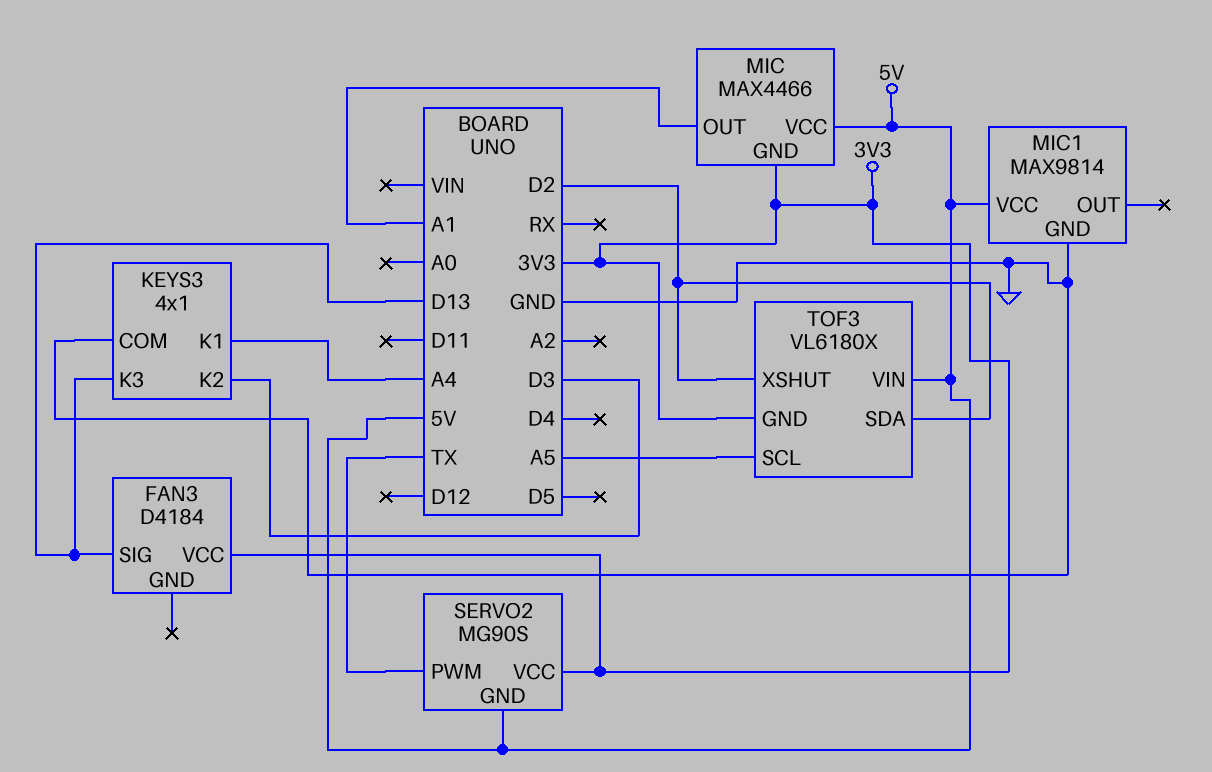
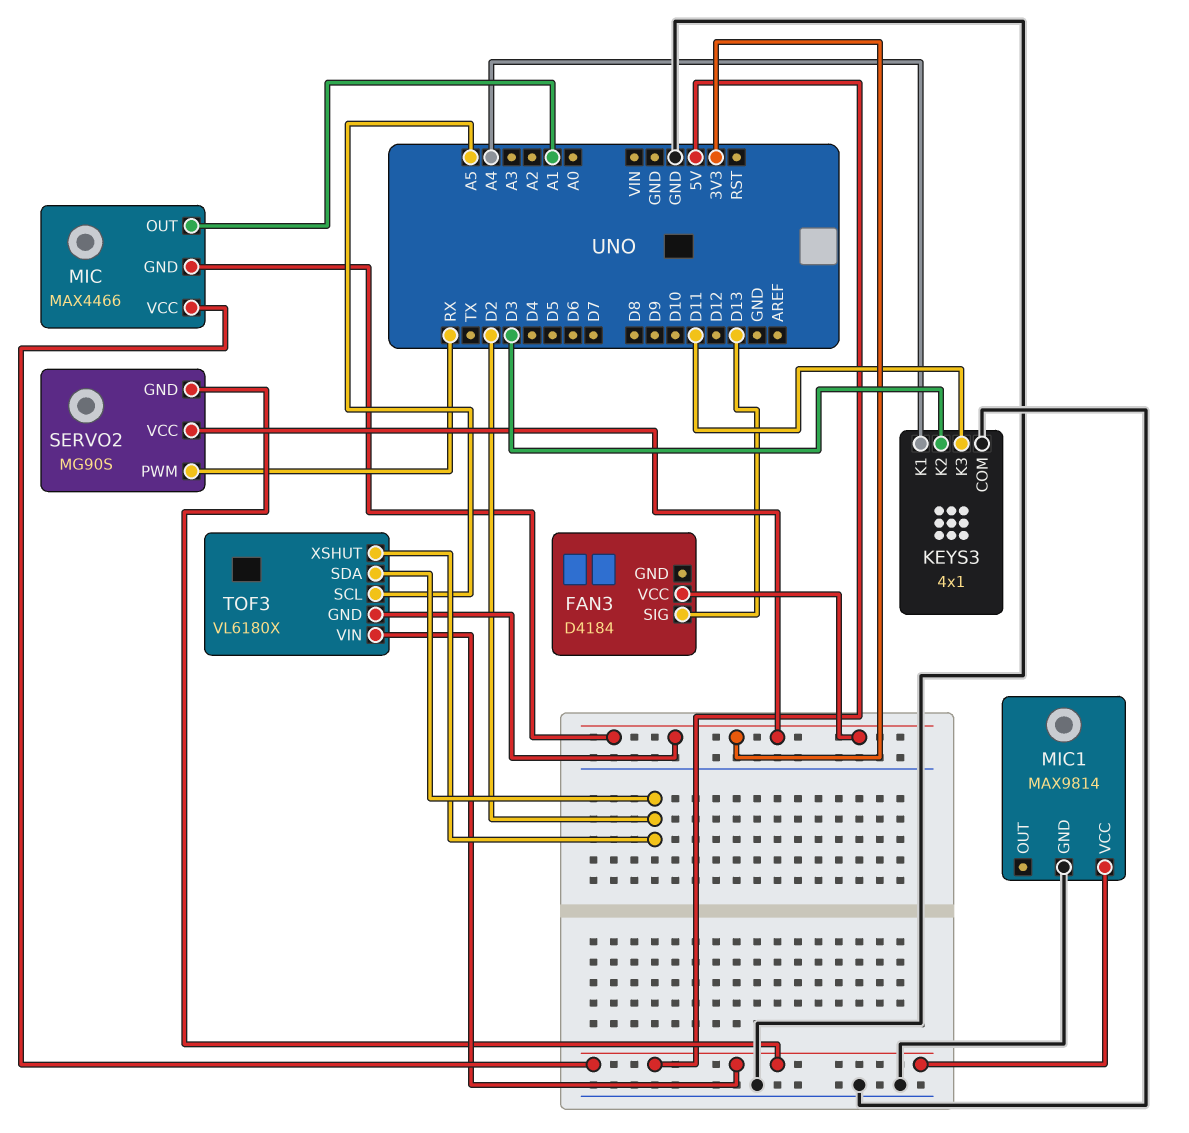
KEYS3 pin K3: D13 -> D11
SERVO2 pin PWM: TX -> RX

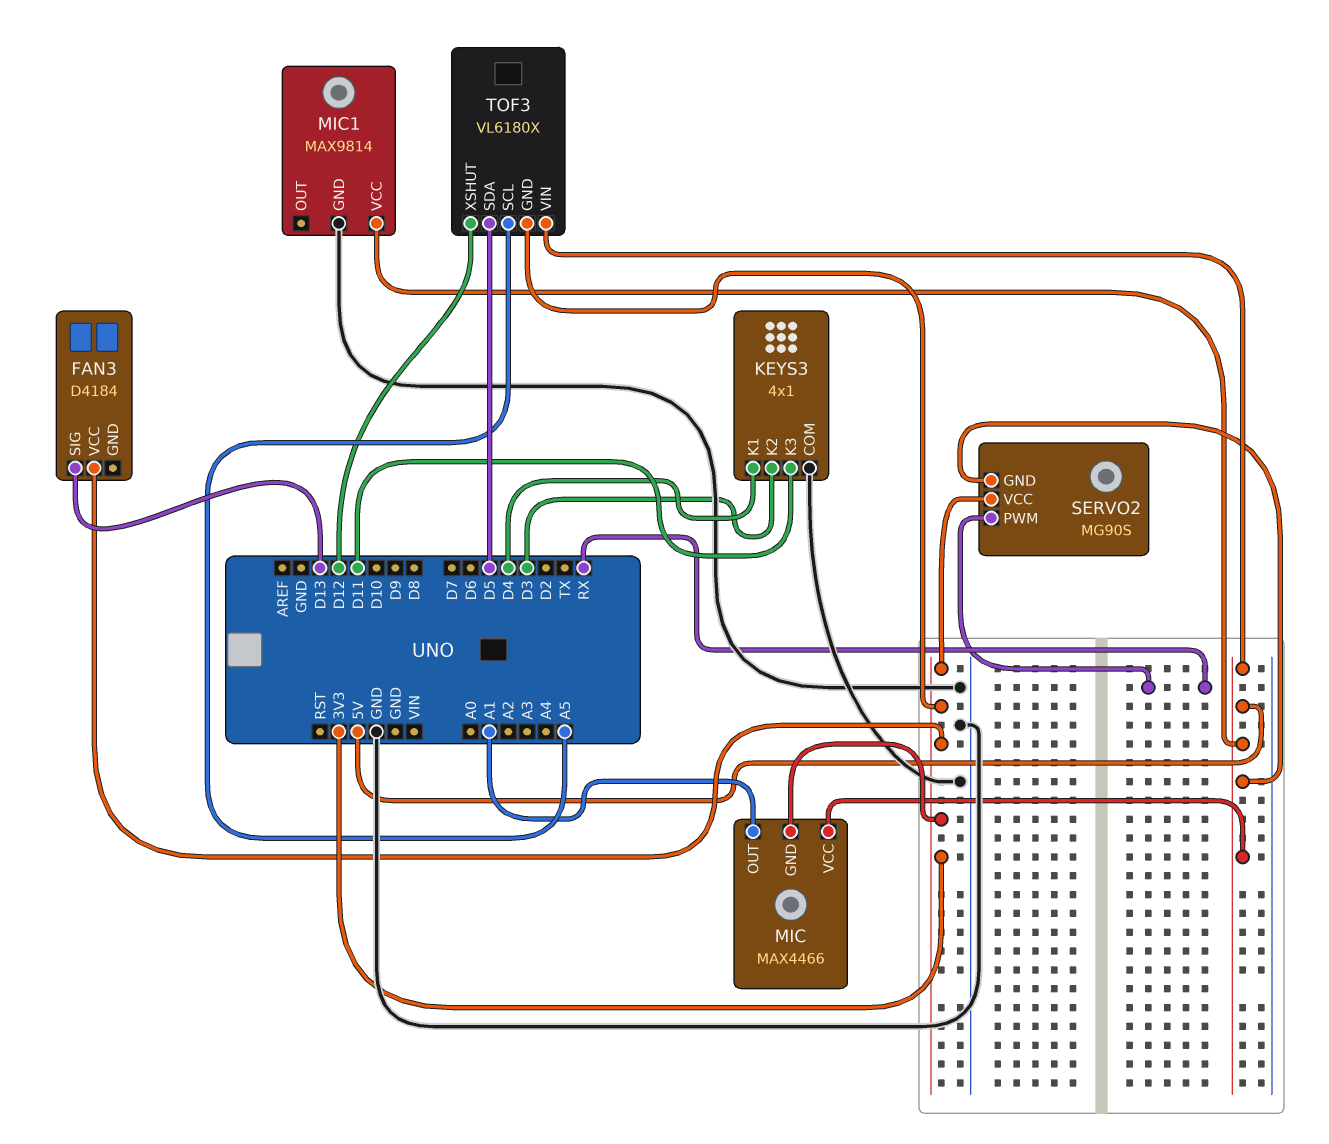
KEYS3 pin K1: A4 -> D4
TOF3 pin SDA: D2 -> D5
TOF3 pin XSHUT: D2 -> D12

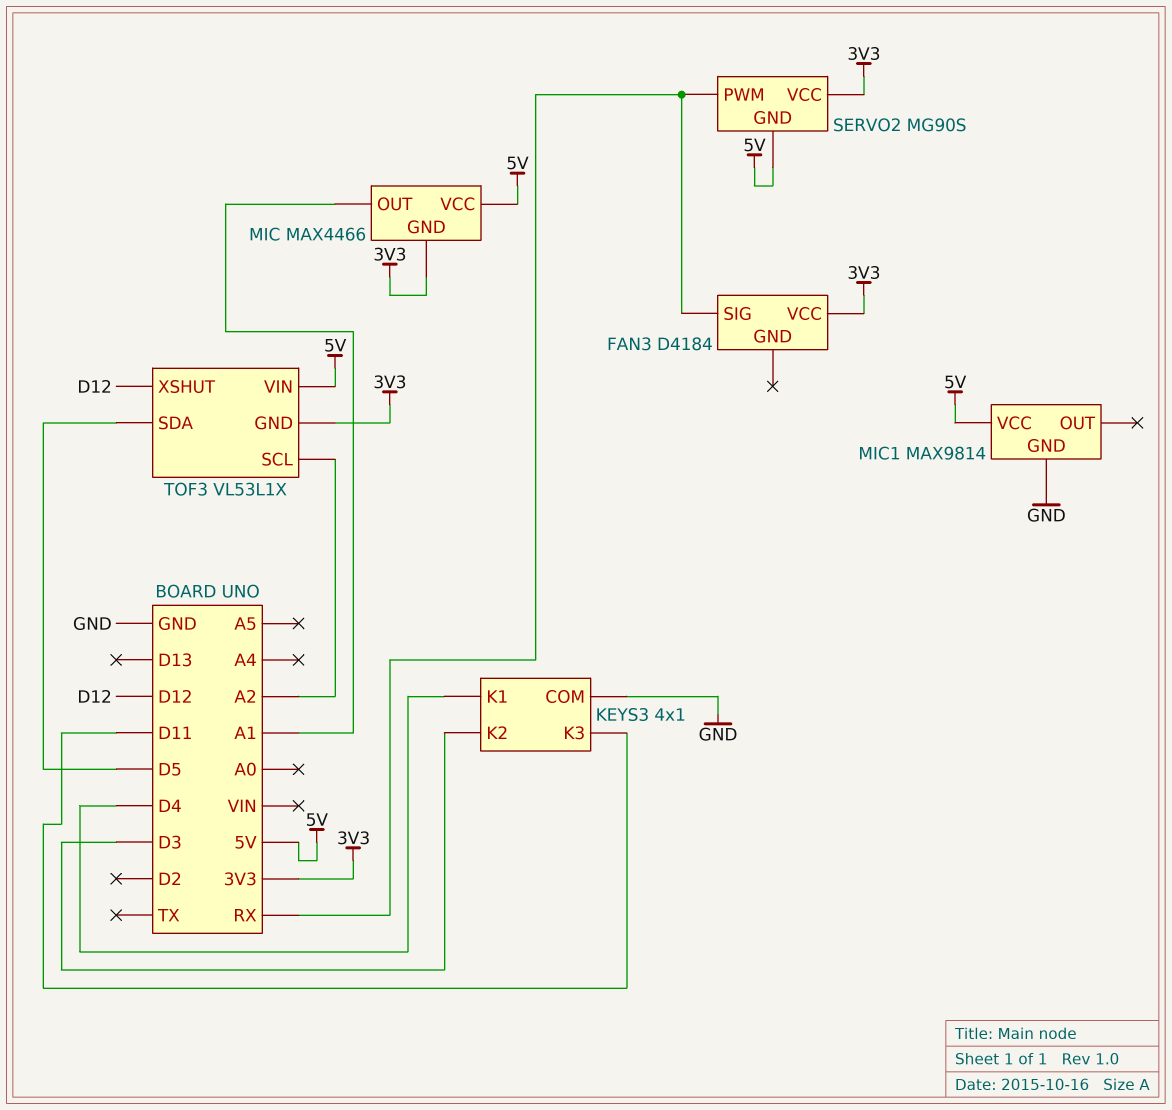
FAN3 pin SIG: D13 -> RX
TOF3: VL6180X -> VL53L1X
TOF3 pin SCL: A5 -> A2

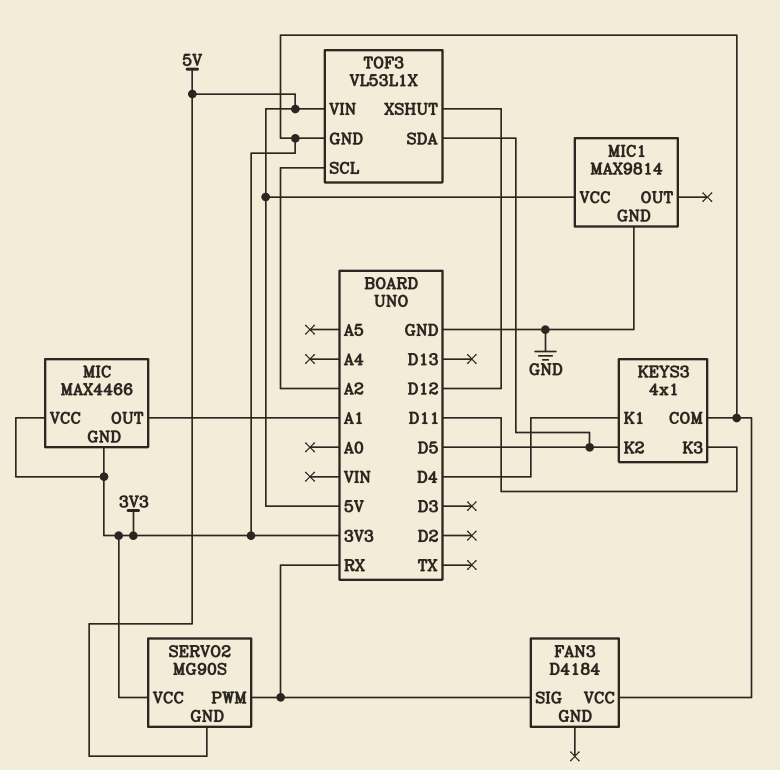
KEYS3 pin COM: GND -> 3V3
KEYS3 pin K2: D3 -> D5
MIC pin VCC: 5V -> 3V3

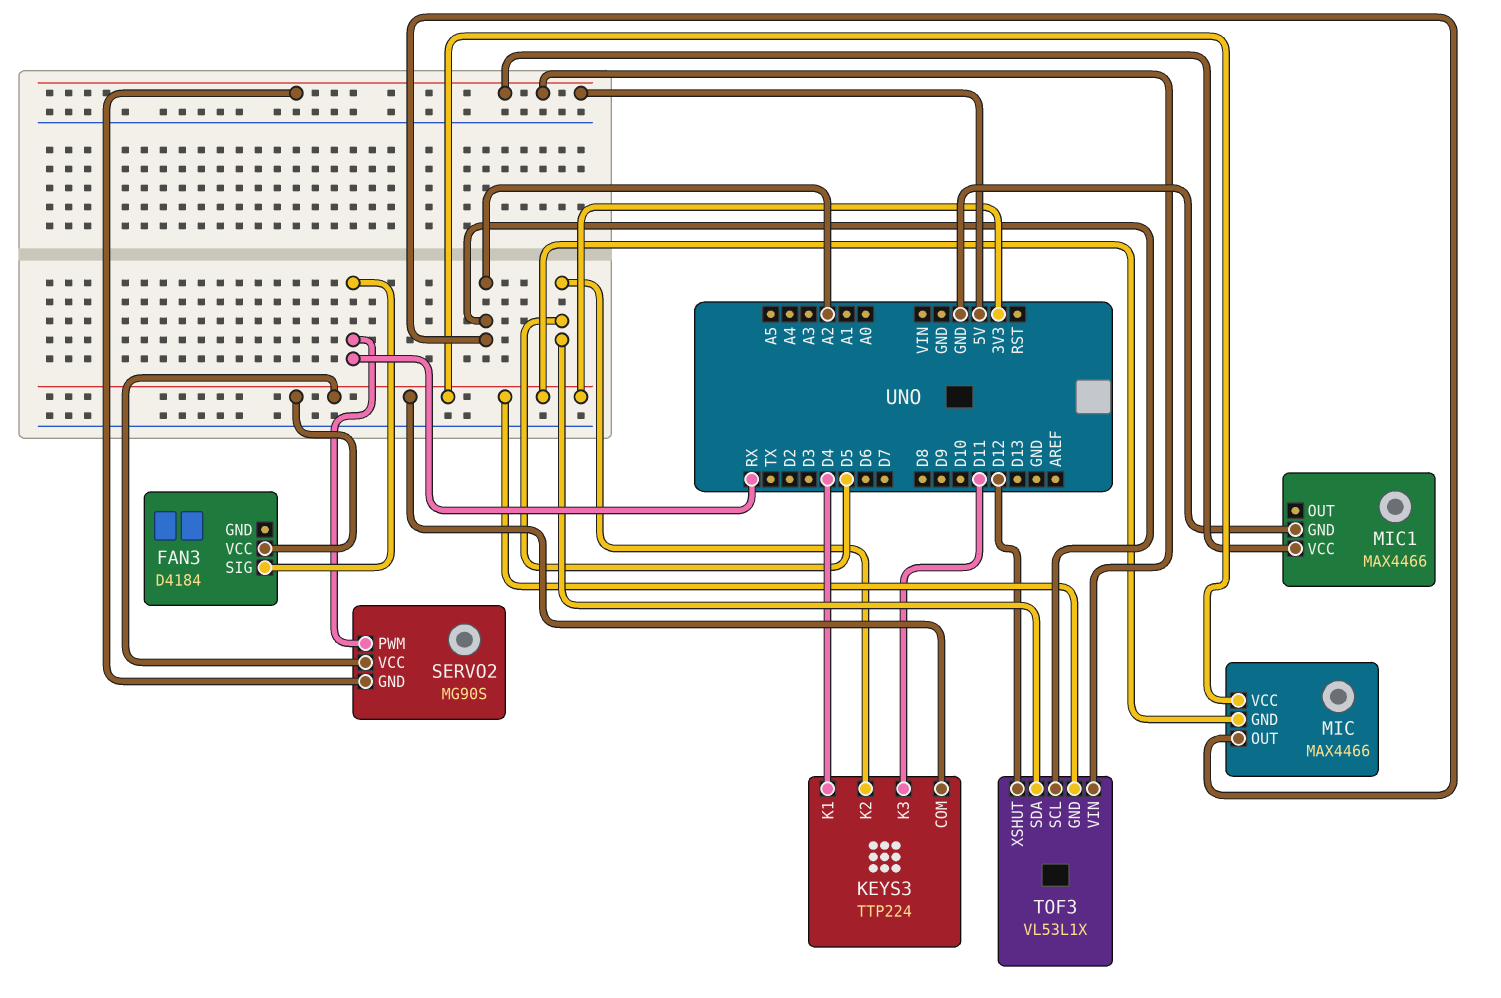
KEYS3: 4x1 -> TTP224
MIC pin OUT: A1 -> A2
MIC1: MAX9814 -> MAX4466

